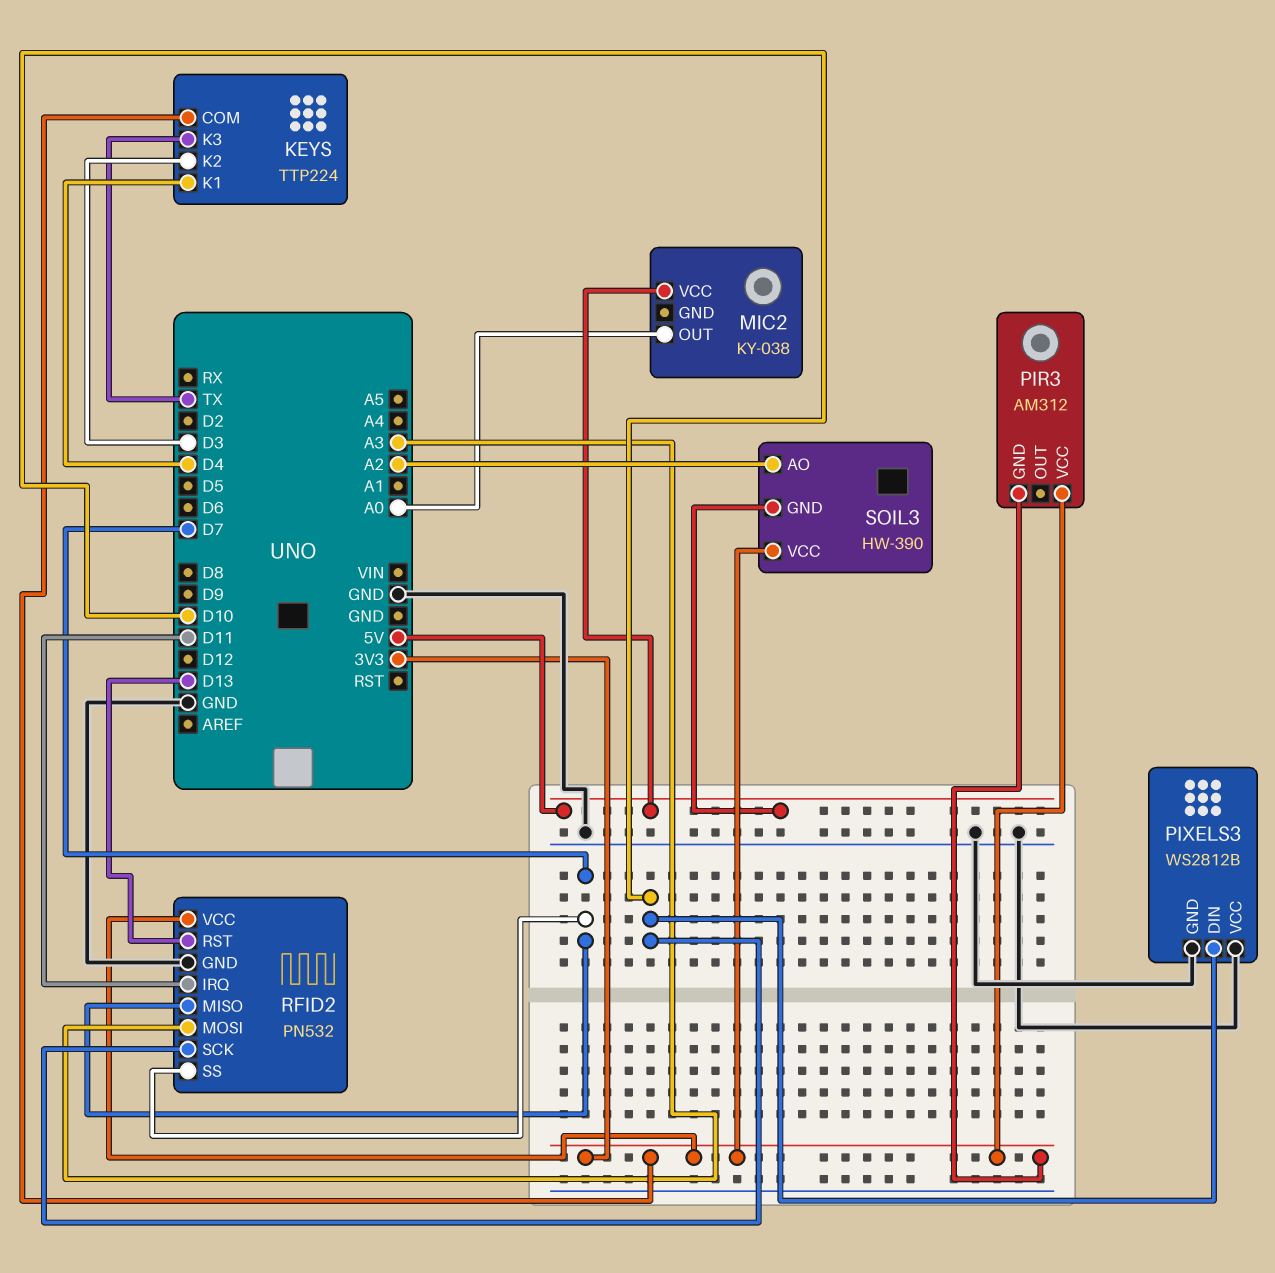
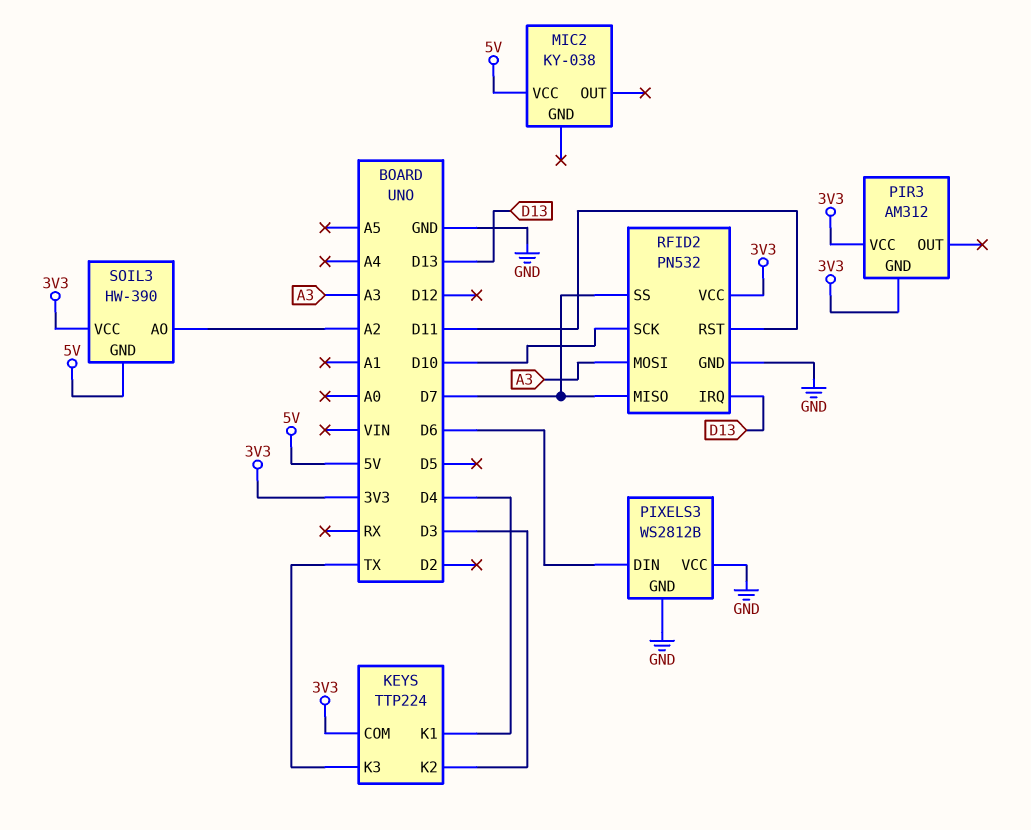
MIC2 pin OUT: A0 -> none
PIXELS3 pin DIN: D10 -> D6
RFID2 pin IRQ: D11 -> D13
RFID2 pin RST: D13 -> D11

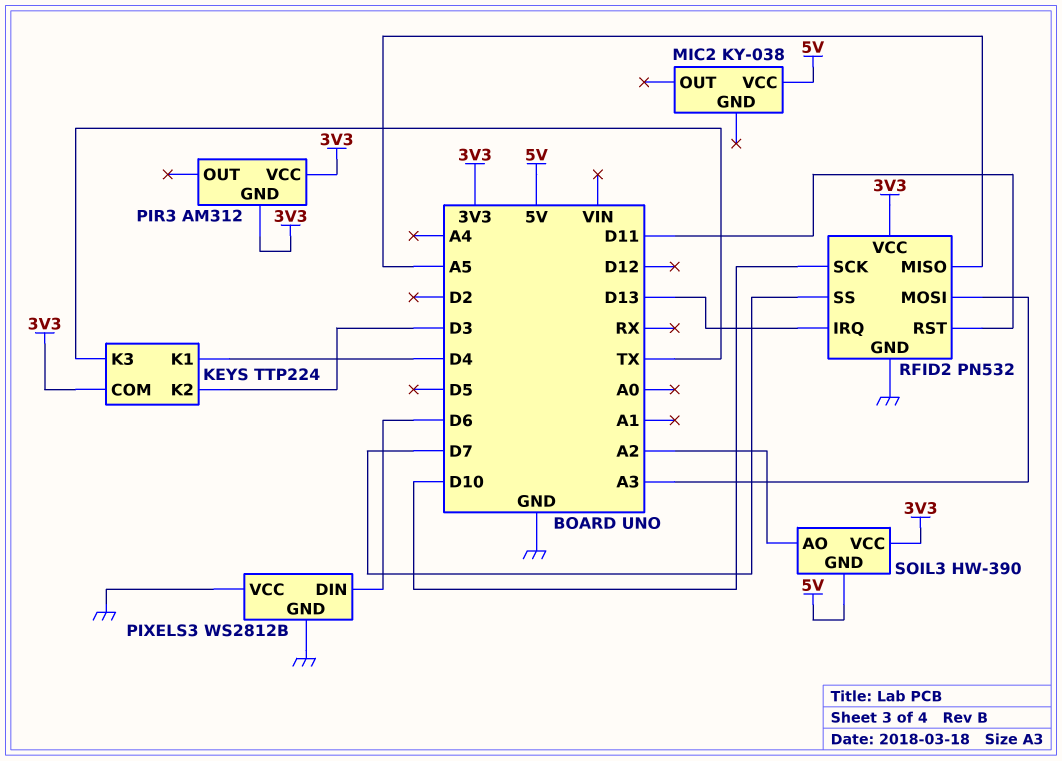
RFID2 pin MISO: D7 -> A5

